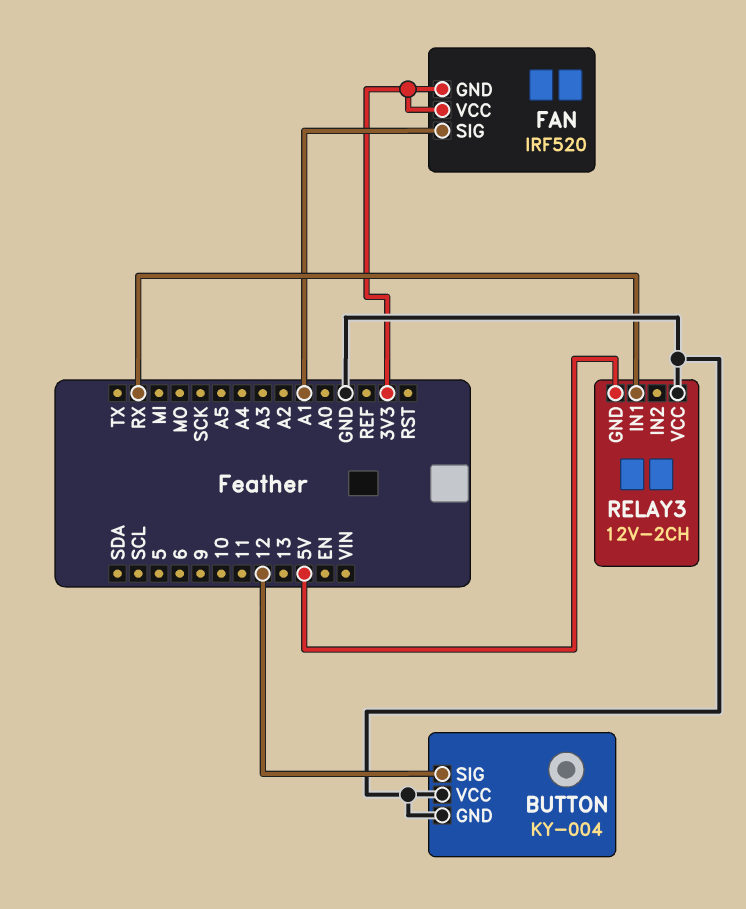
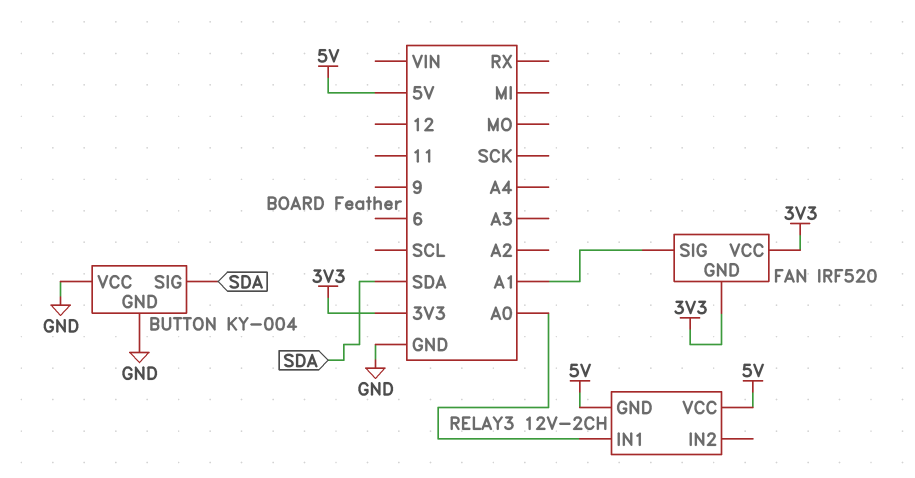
BUTTON pin SIG: 12 -> SDA
RELAY3 pin IN1: RX -> A0
RELAY3 pin VCC: GND -> 5V

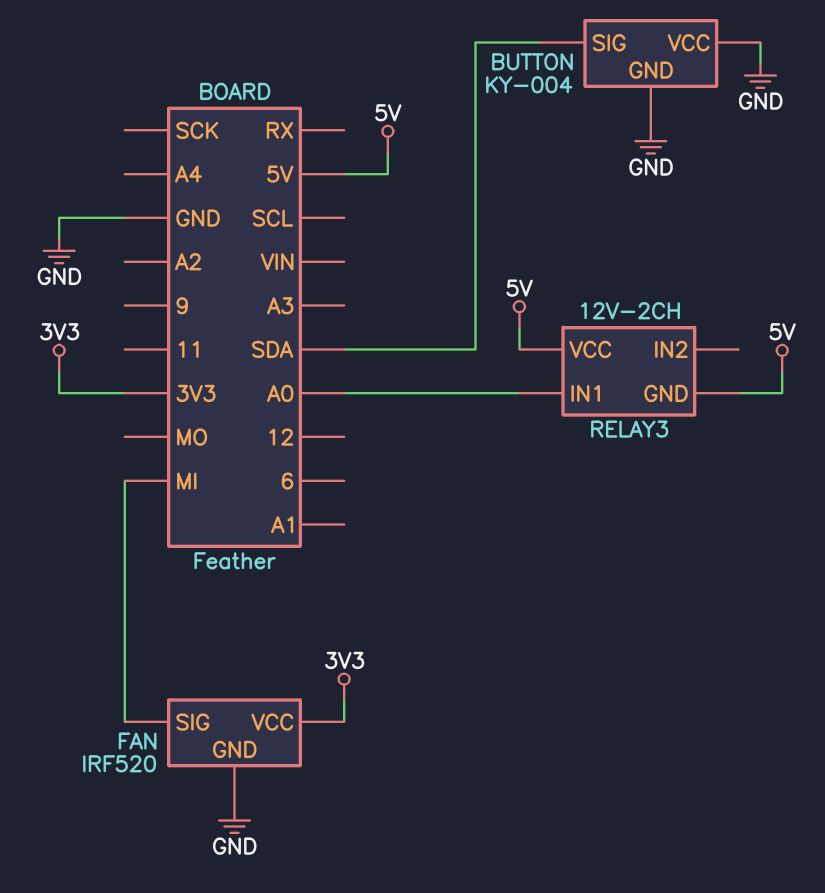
FAN pin GND: 3V3 -> GND
FAN pin SIG: A1 -> MI

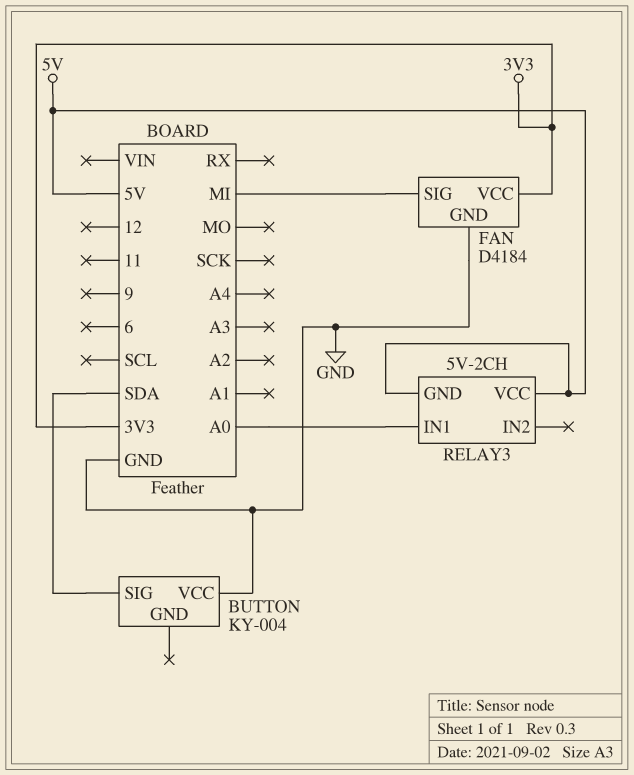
BUTTON pin GND: GND -> none
FAN: IRF520 -> D4184
RELAY3: 12V-2CH -> 5V-2CH

